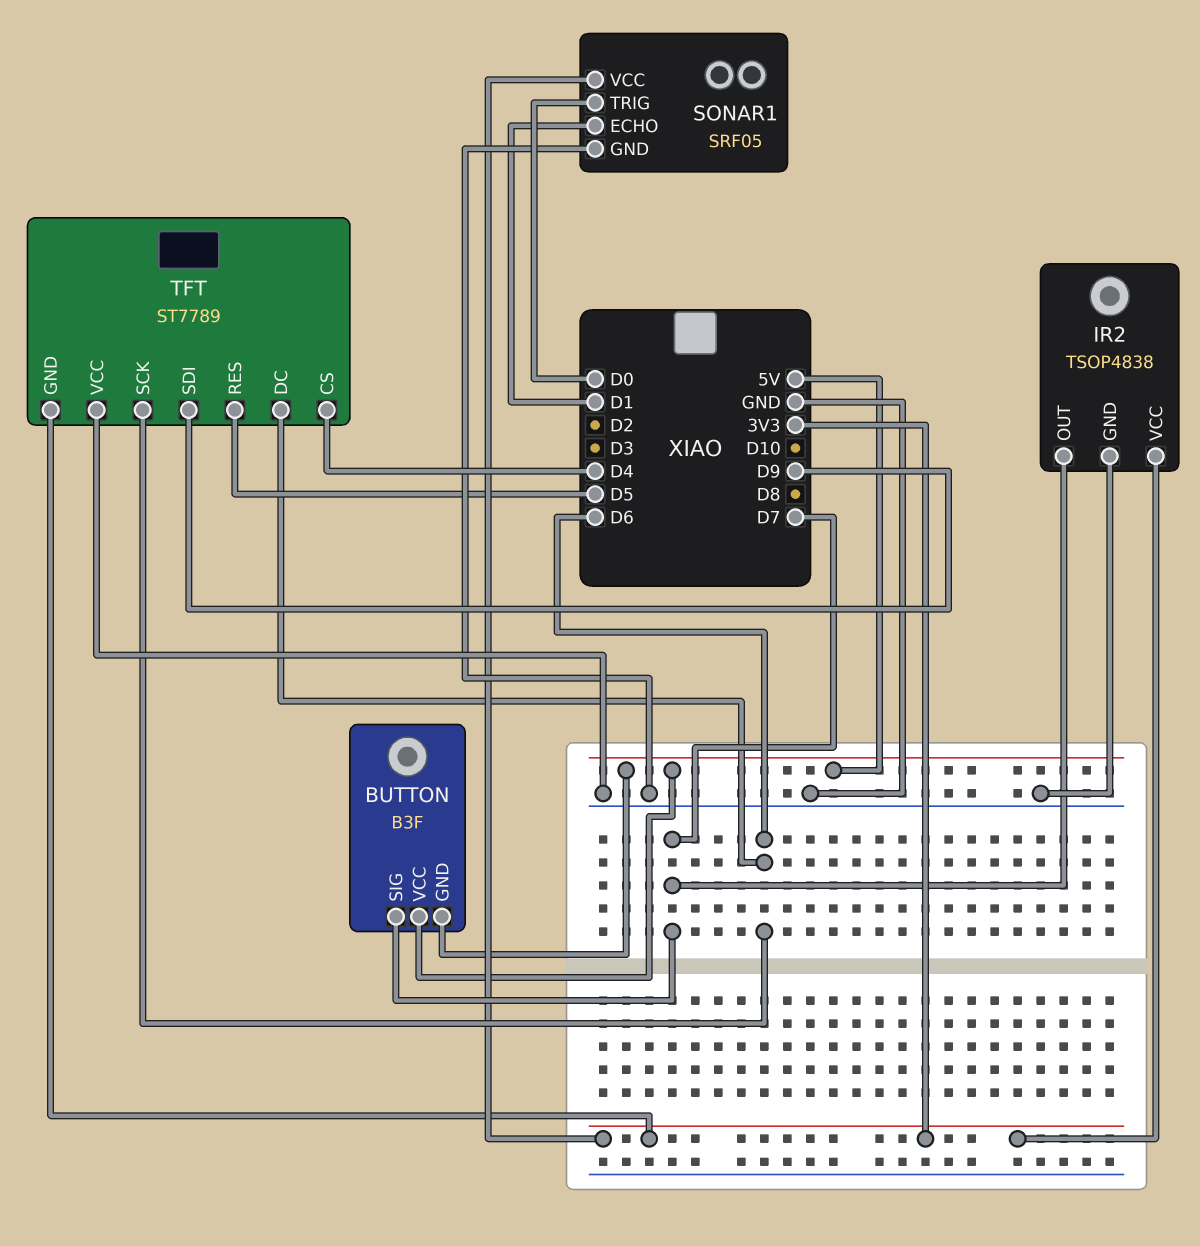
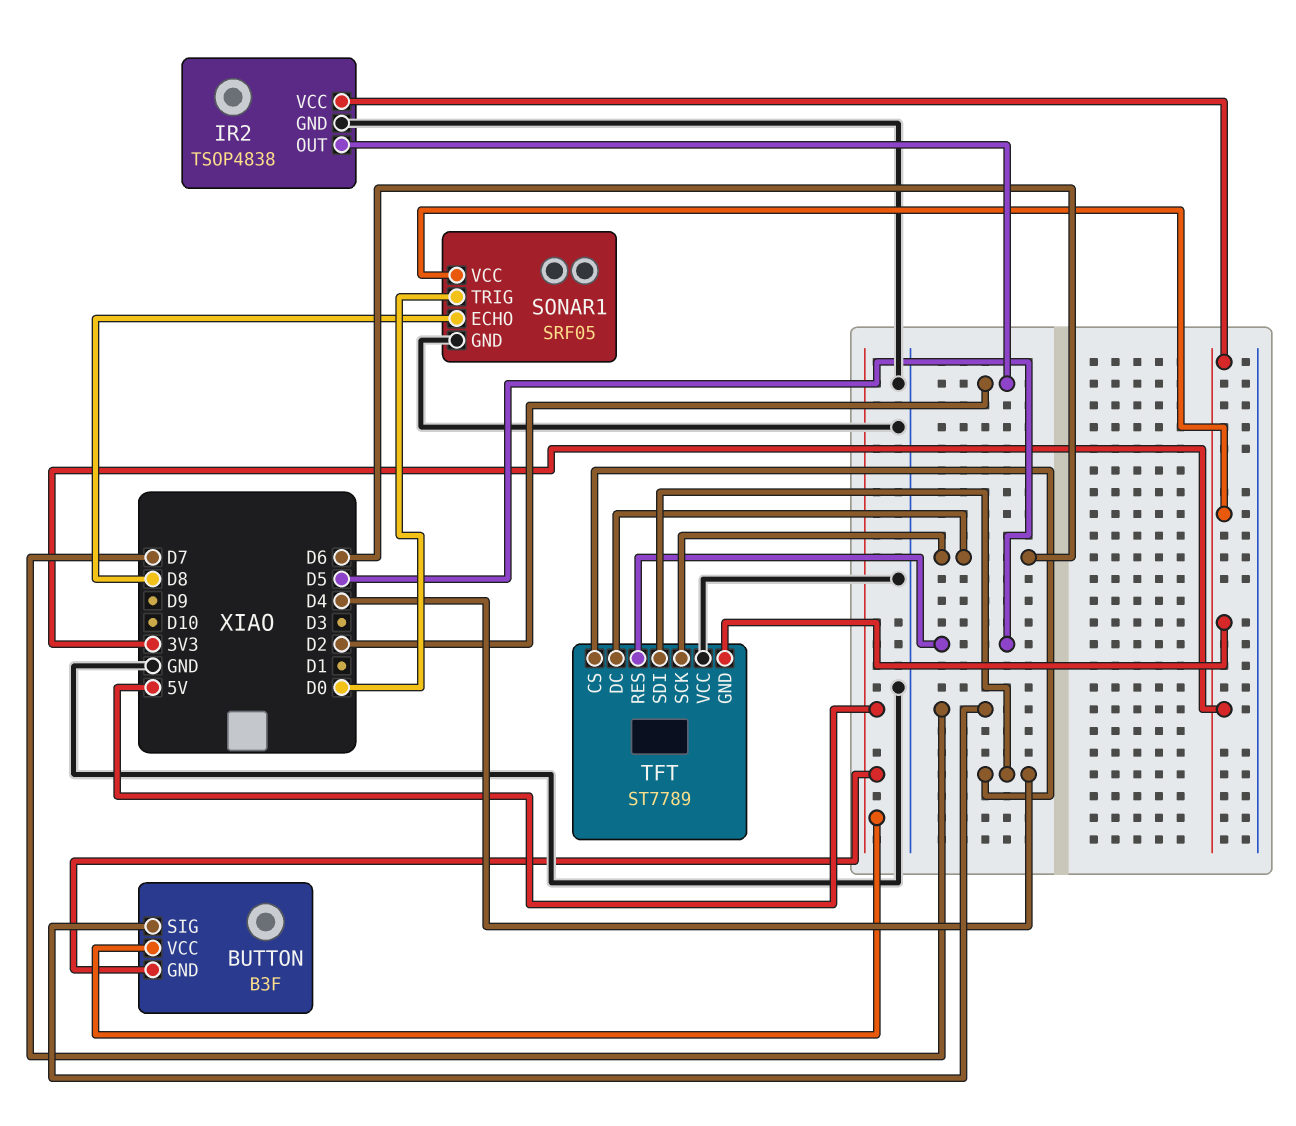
IR2 pin OUT: D7 -> D2
SONAR1 pin ECHO: D1 -> D8
TFT pin SDI: D9 -> D4

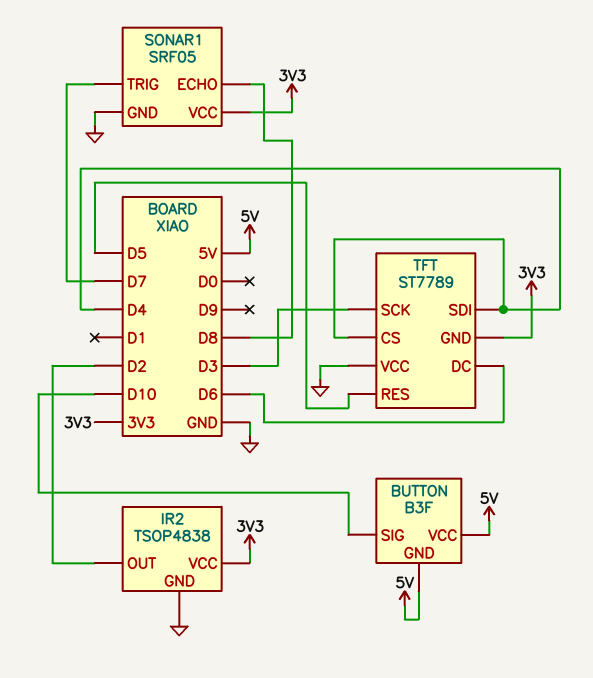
BUTTON pin SIG: D7 -> D10
SONAR1 pin TRIG: D0 -> D7
TFT pin SCK: D6 -> D3

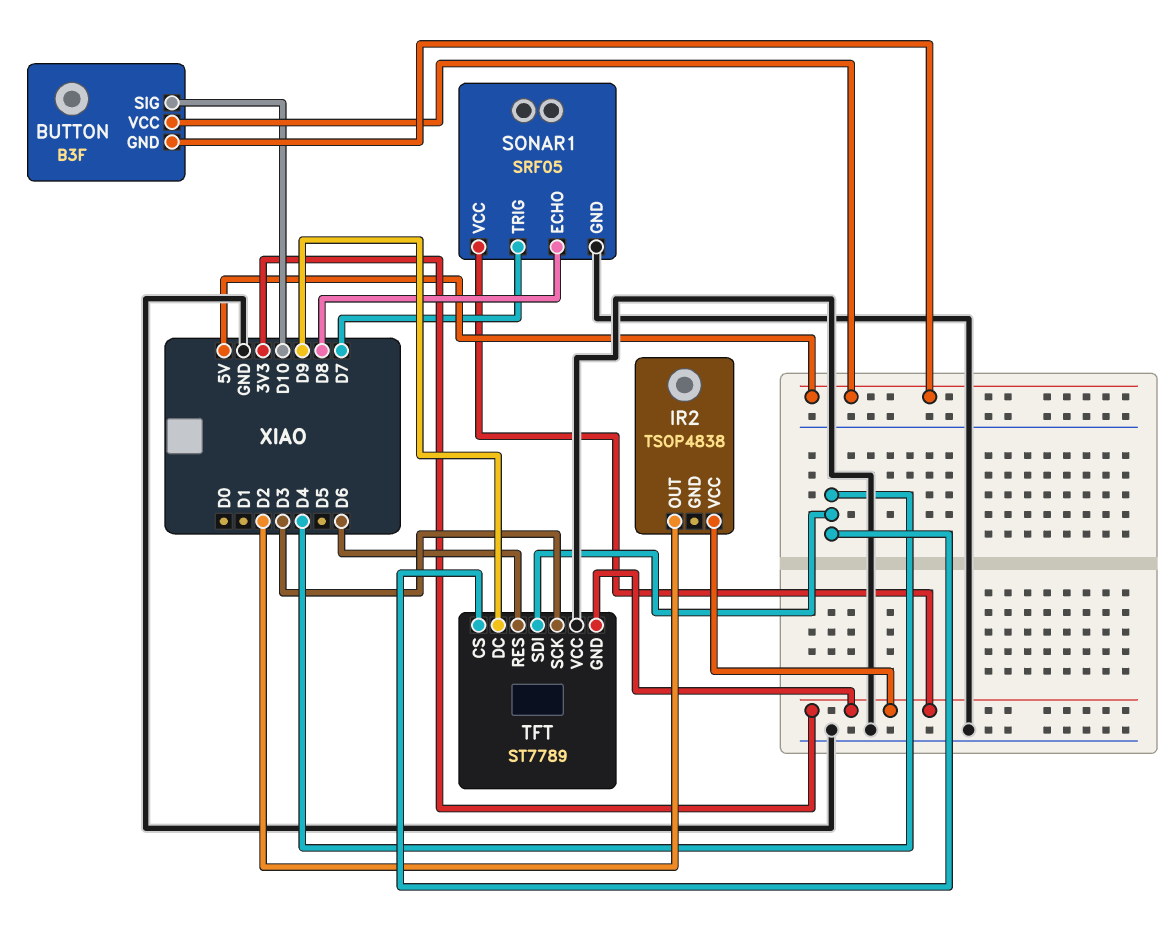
IR2 pin GND: GND -> none
TFT pin DC: D6 -> D9
TFT pin RES: D5 -> D6

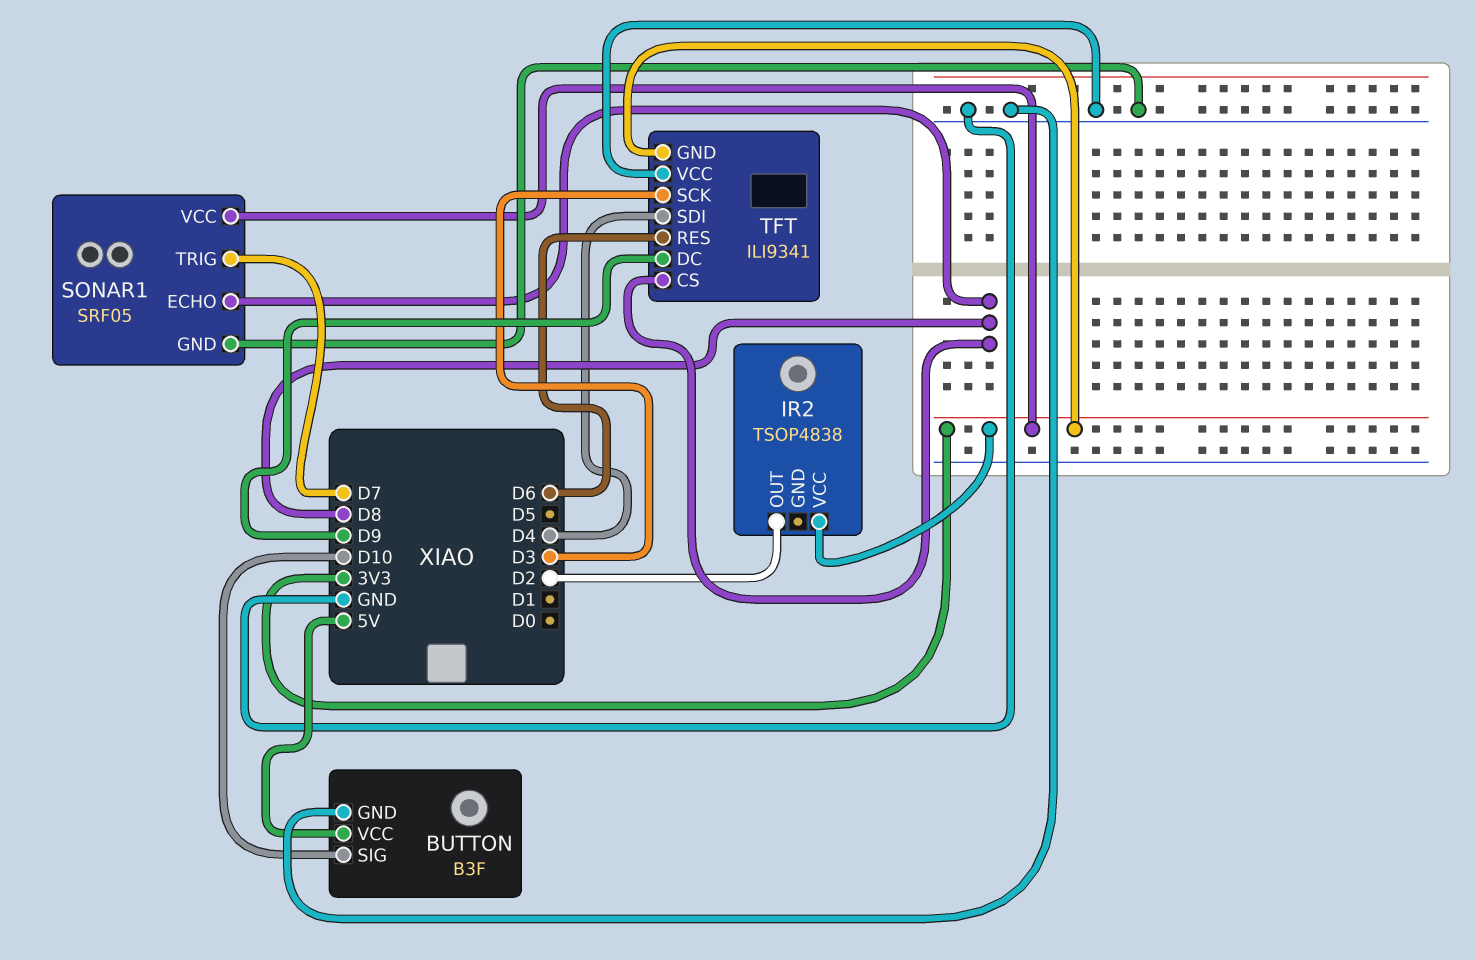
BUTTON pin GND: 5V -> GND
TFT: ST7789 -> ILI9341
TFT pin CS: D4 -> D8

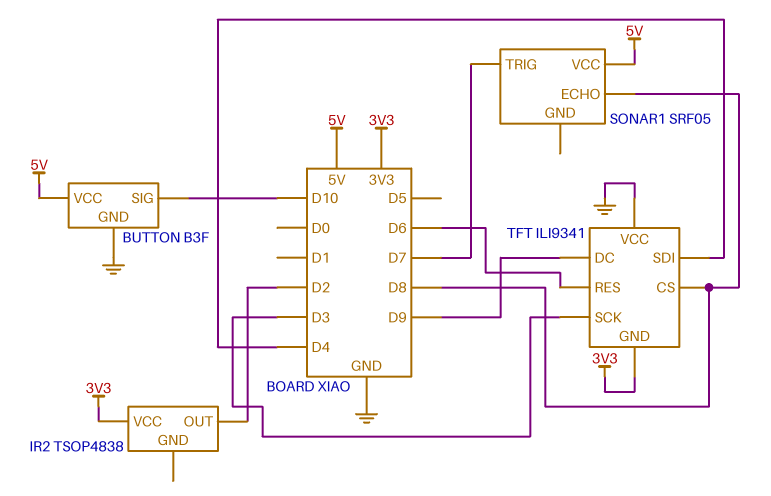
SONAR1 pin GND: GND -> none
SONAR1 pin VCC: 3V3 -> 5V

